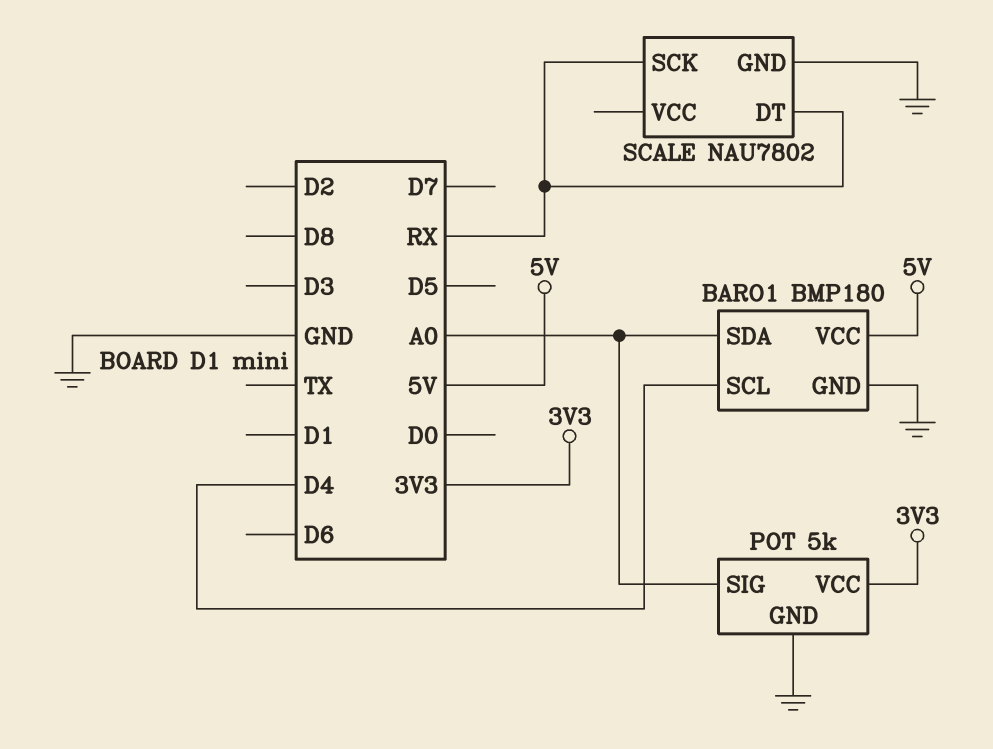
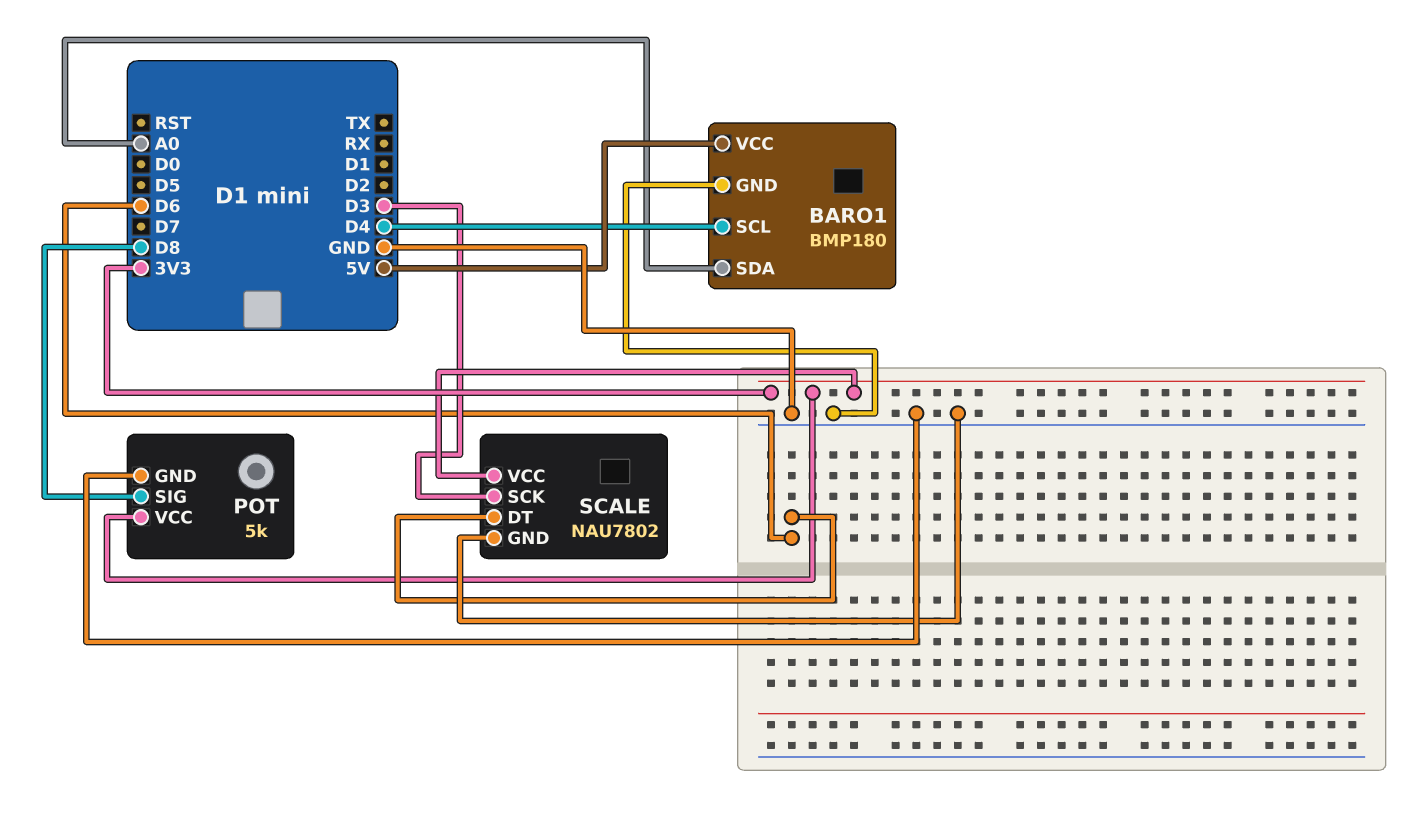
POT pin SIG: A0 -> D8
SCALE pin DT: RX -> D6
SCALE pin SCK: RX -> D3
SCALE pin VCC: none -> 3V3

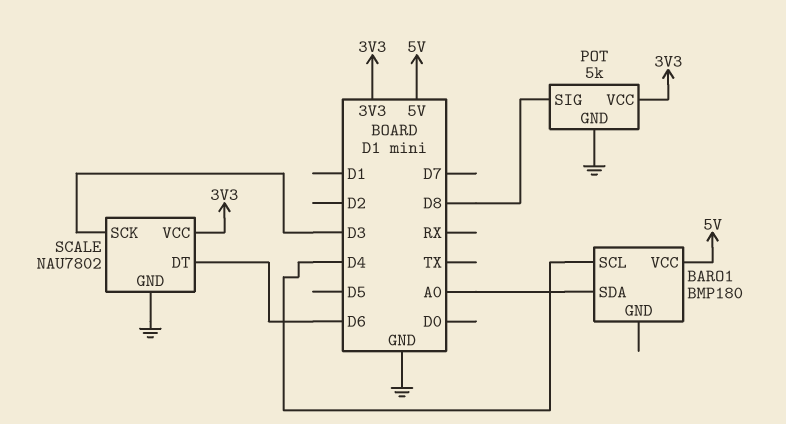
BARO1 pin GND: GND -> none

